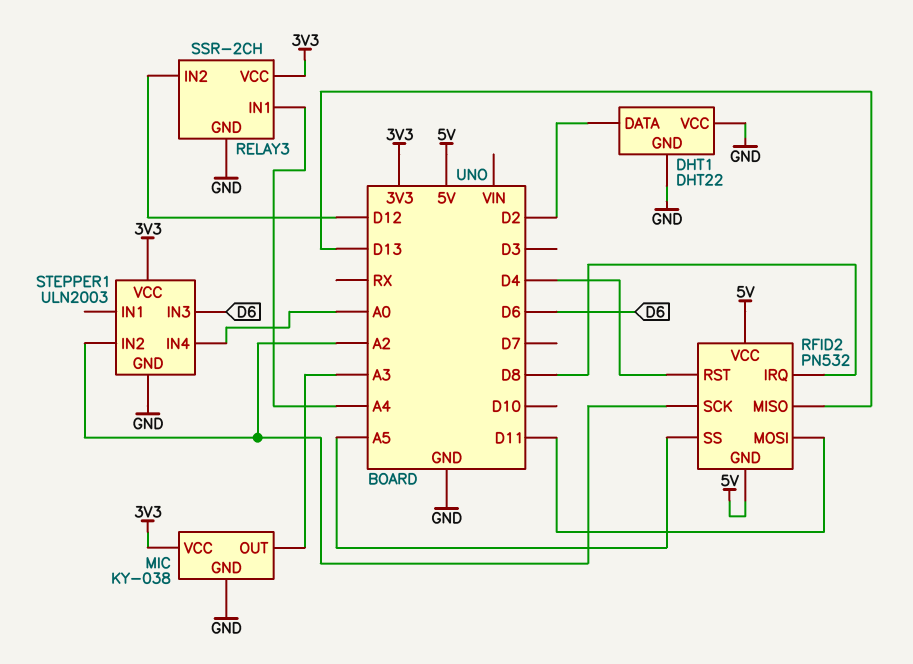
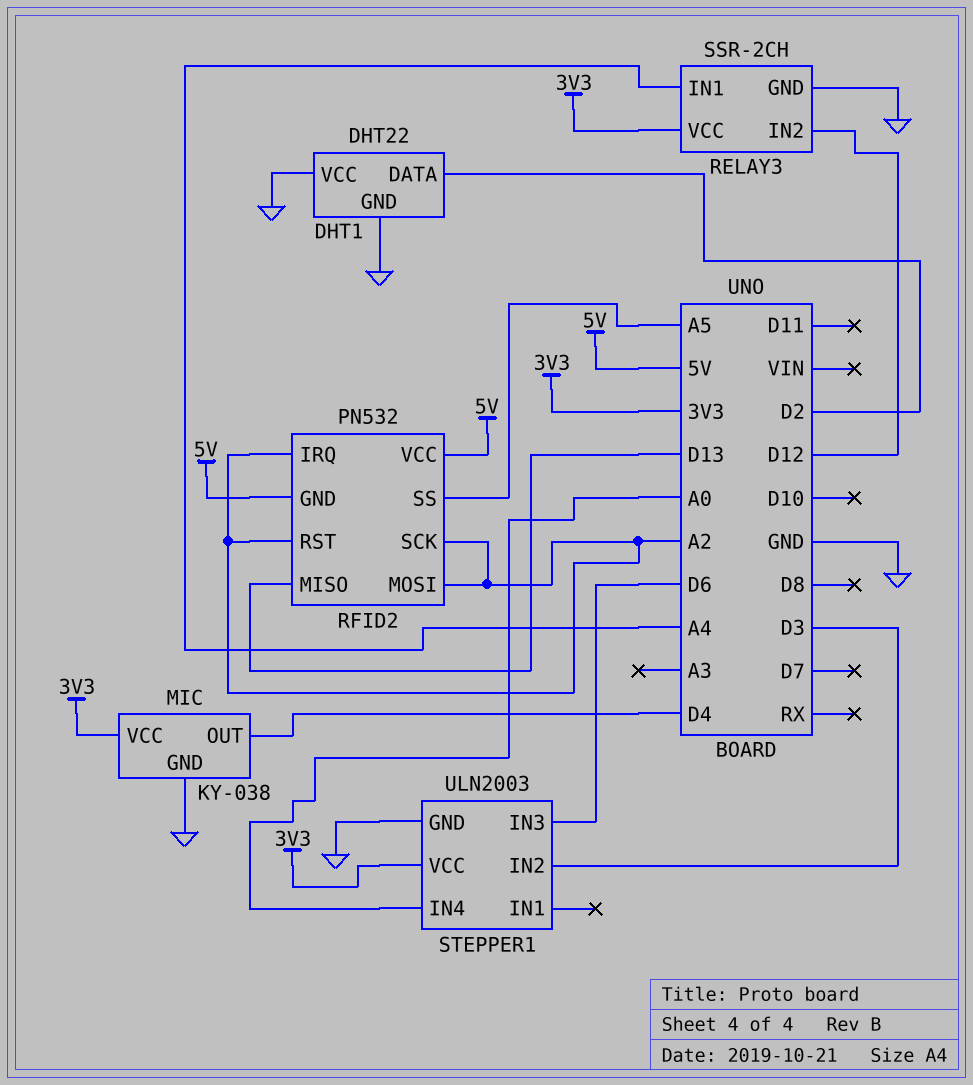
MIC pin OUT: A3 -> D4
RFID2 pin IRQ: D8 -> A2
RFID2 pin MOSI: D11 -> A2
RFID2 pin RST: D4 -> A2
STEPPER1 pin IN2: A2 -> D3

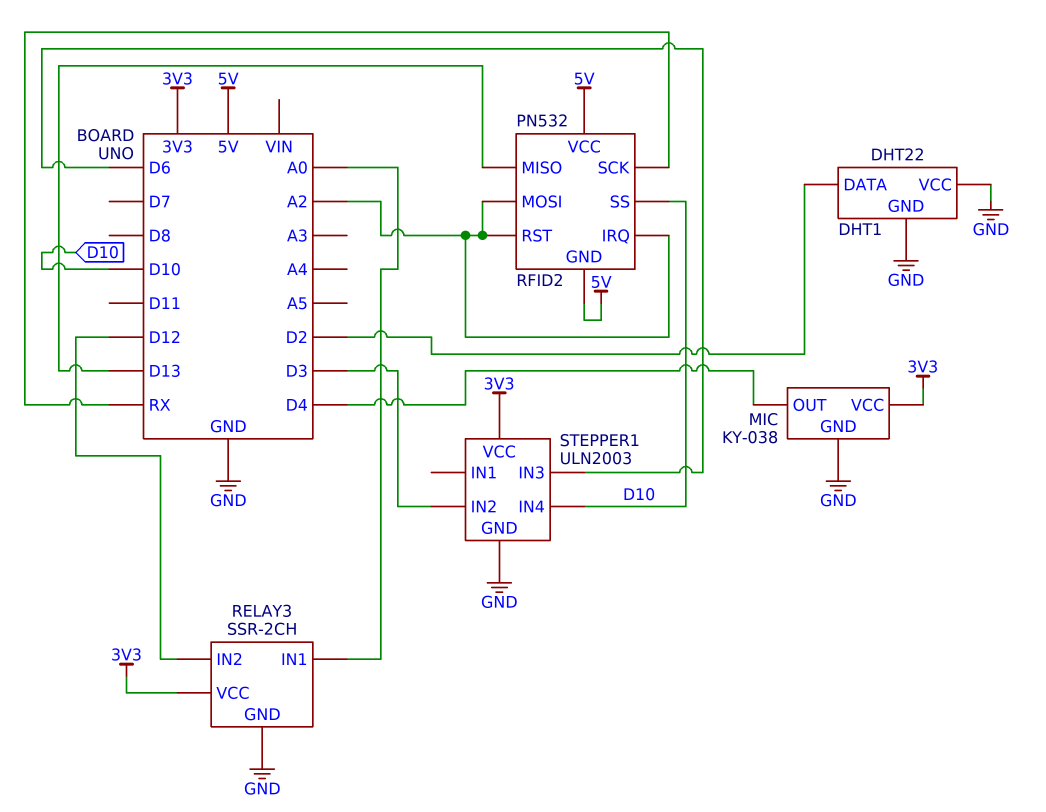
RELAY3 pin IN1: A4 -> A0
RFID2 pin SCK: A2 -> RX
RFID2 pin SS: A5 -> D10
STEPPER1 pin IN4: A0 -> D10

